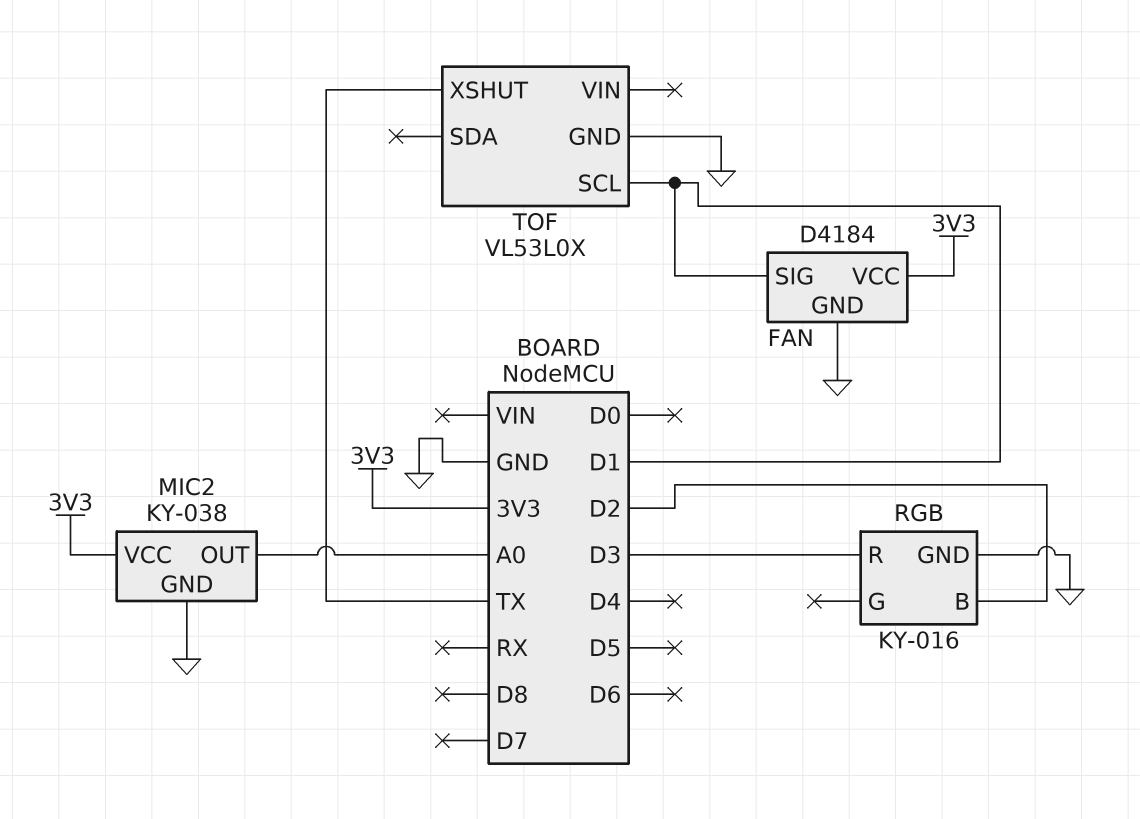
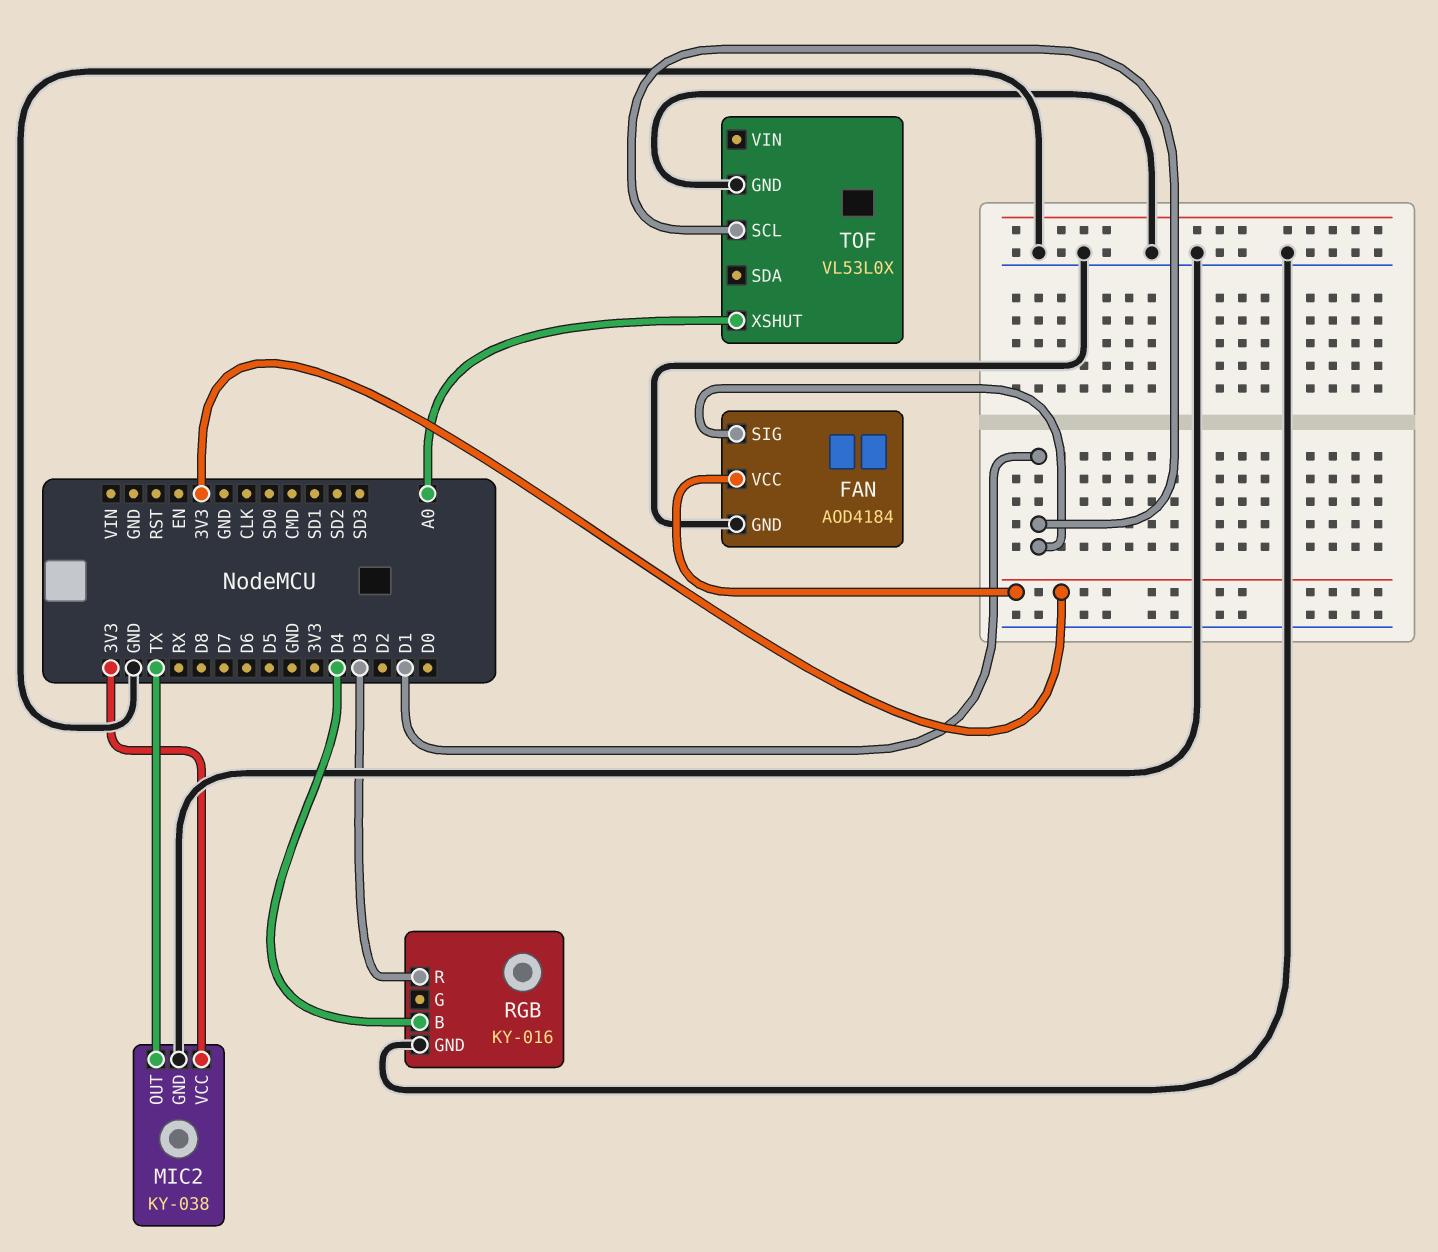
FAN: D4184 -> AOD4184
MIC2 pin OUT: A0 -> TX
RGB pin B: D2 -> D4
TOF pin XSHUT: TX -> A0

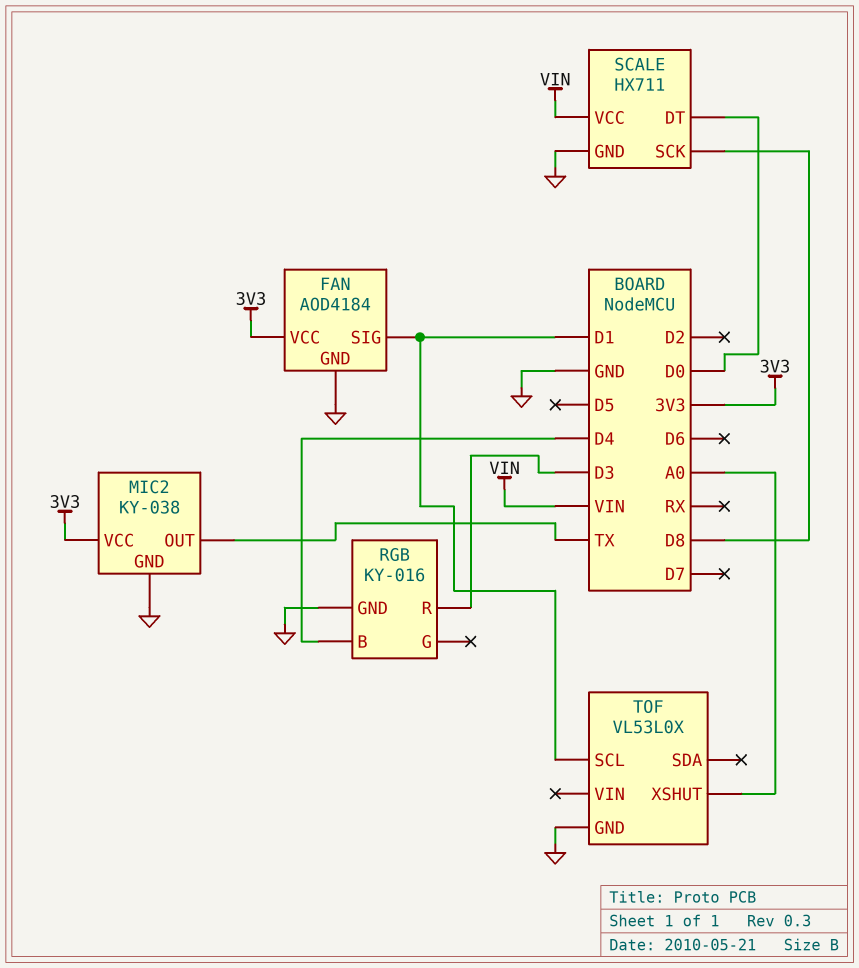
SCALE: none -> HX711
SCALE pin DT: none -> D0
SCALE pin GND: none -> GND
SCALE pin SCK: none -> D8
SCALE pin VCC: none -> VIN

